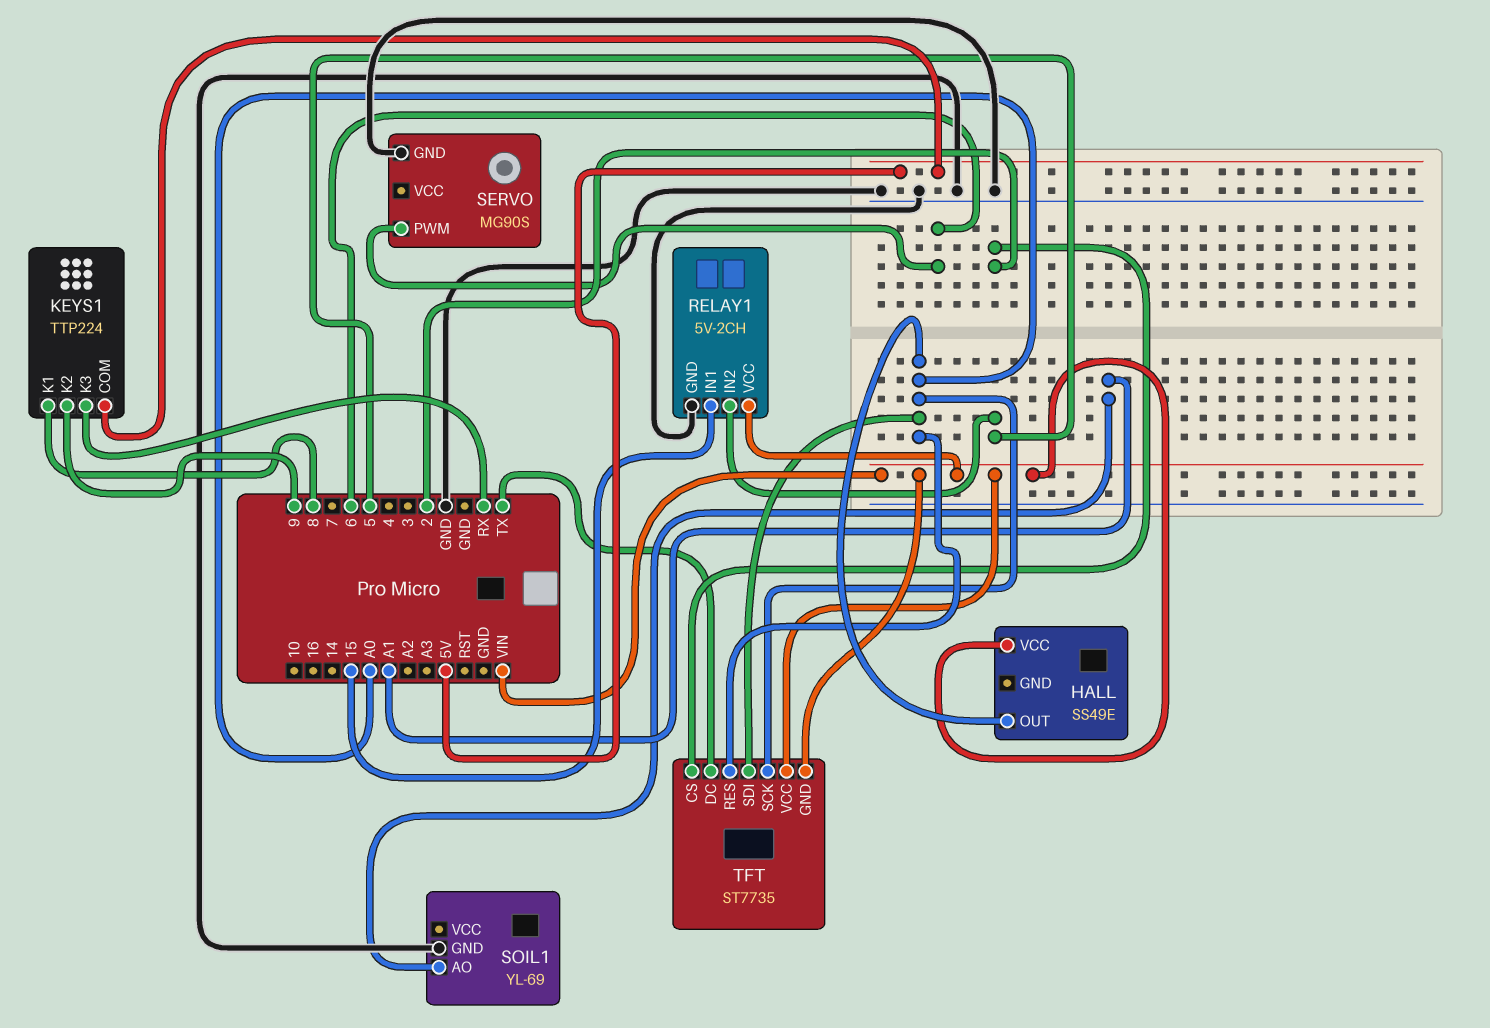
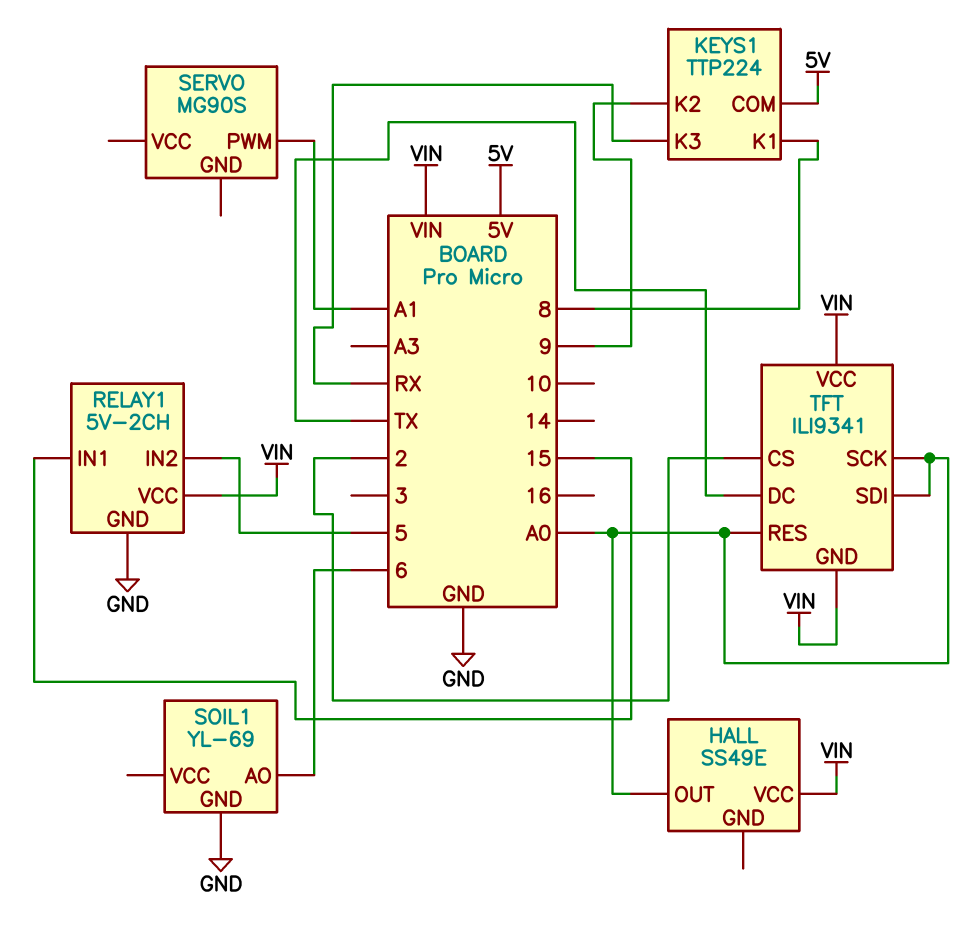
SERVO pin GND: GND -> none
SERVO pin PWM: 6 -> A1
SOIL1 pin AO: A1 -> 6
TFT: ST7735 -> ILI9341

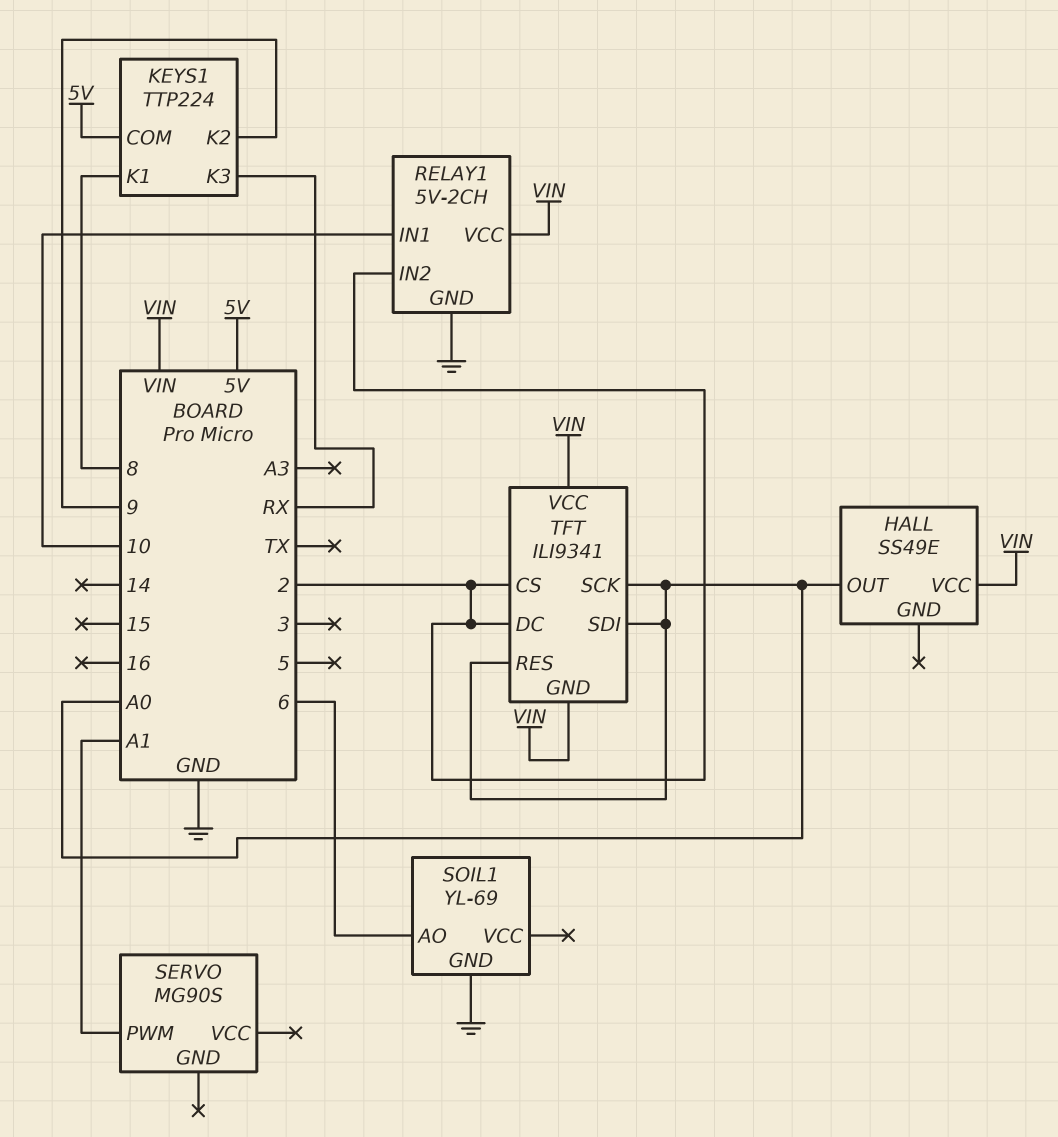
RELAY1 pin IN1: 15 -> 10
RELAY1 pin IN2: 5 -> 2
TFT pin DC: TX -> 2

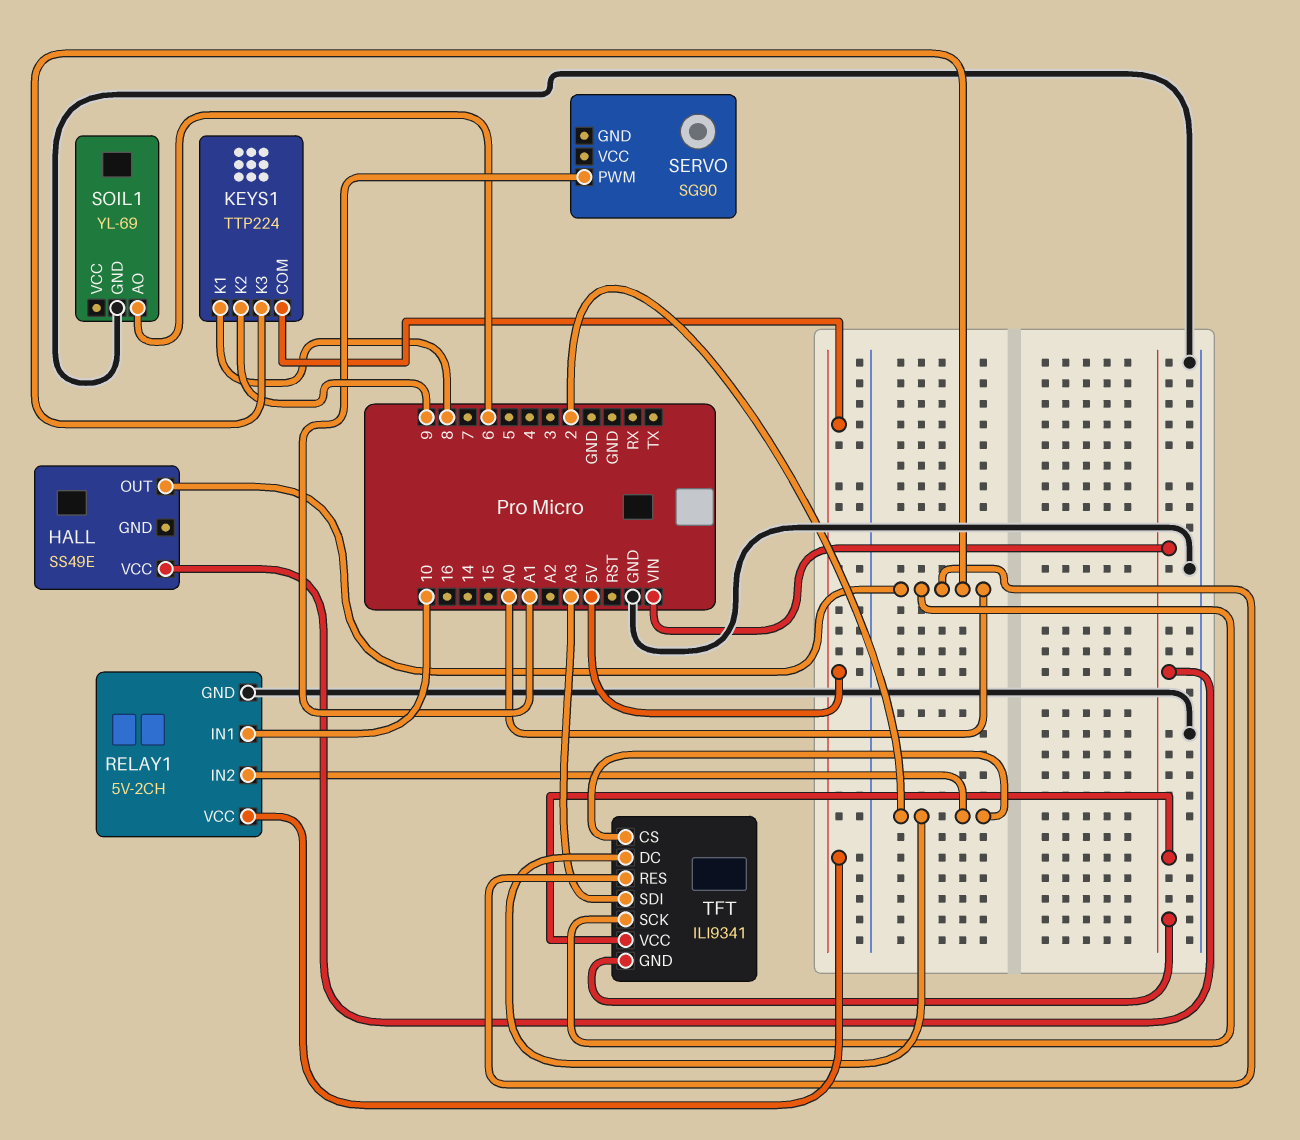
KEYS1 pin K3: RX -> A0
RELAY1 pin VCC: VIN -> 5V
SERVO: MG90S -> SG90
TFT pin SDI: A0 -> A3

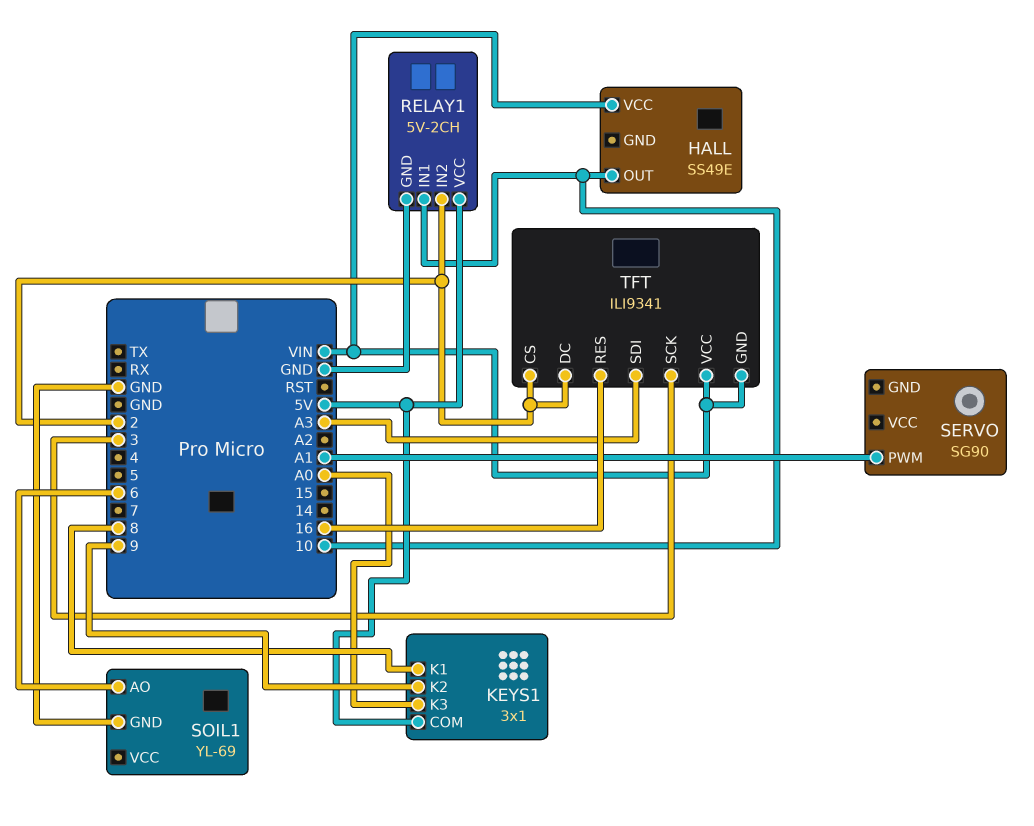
HALL pin OUT: A0 -> 10
KEYS1: TTP224 -> 3x1
TFT pin RES: A0 -> 16
TFT pin SCK: A0 -> 3

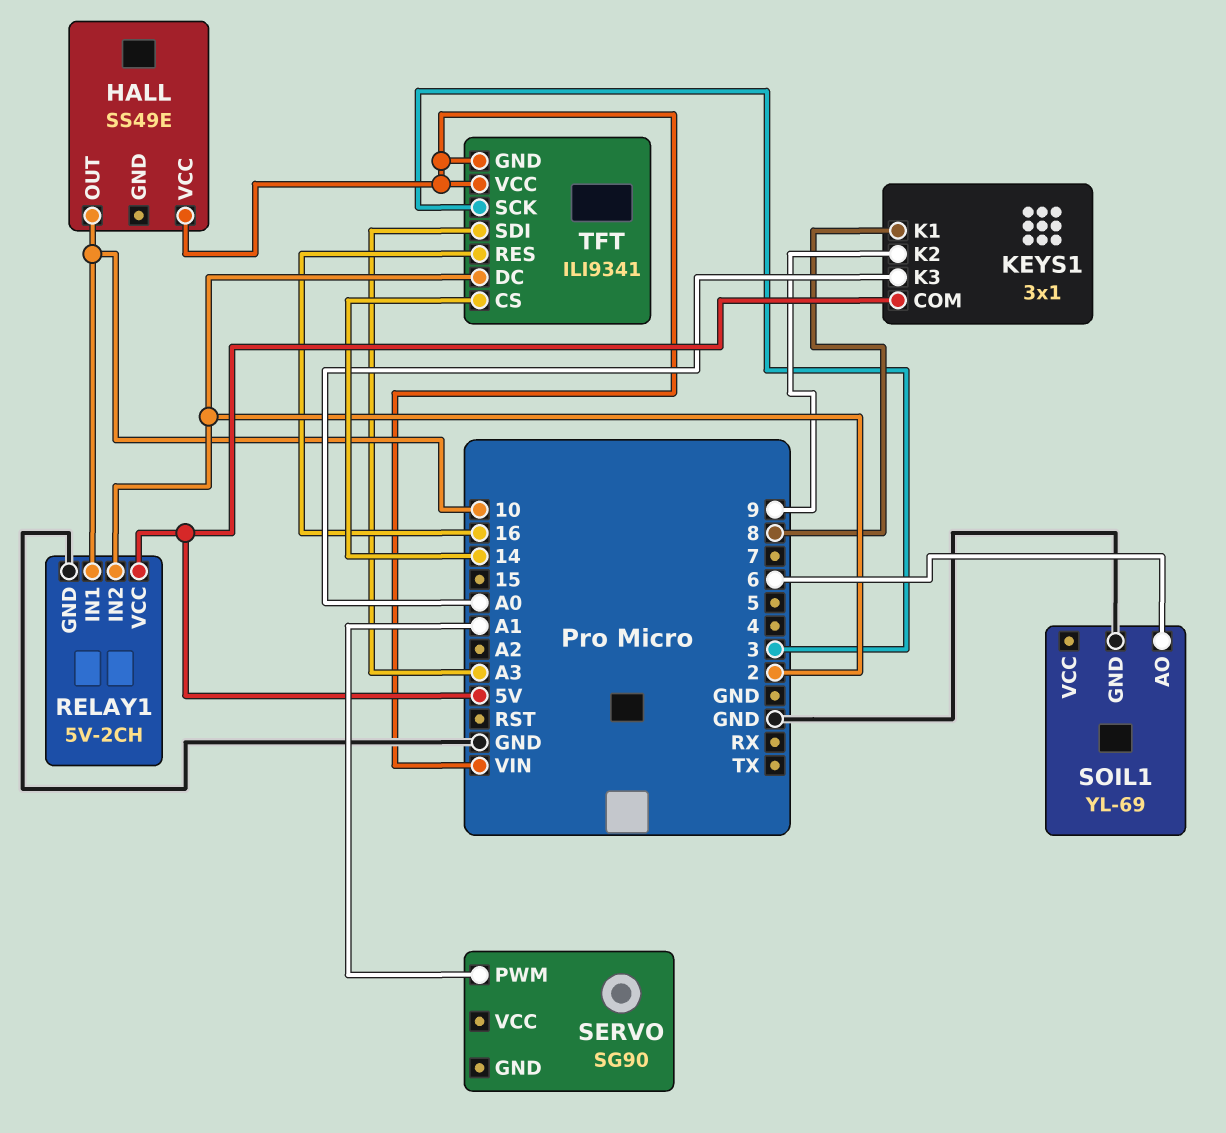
TFT pin CS: 2 -> 14

